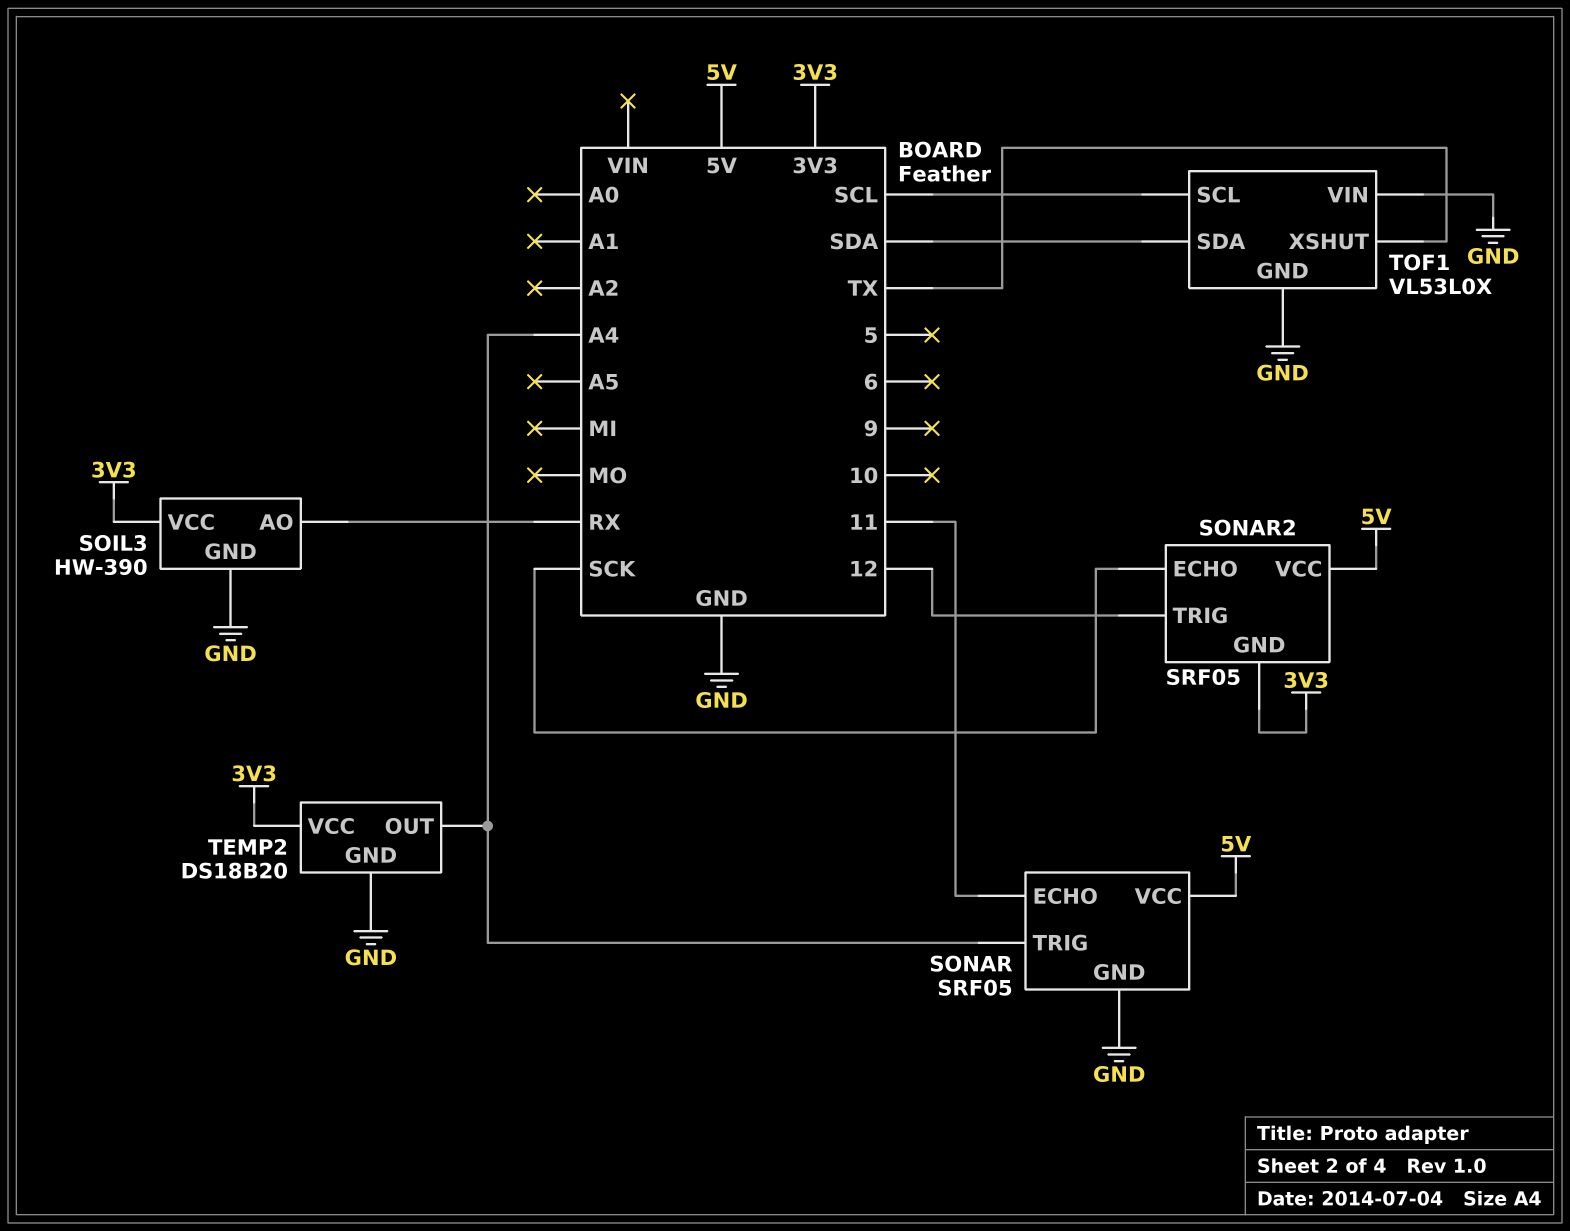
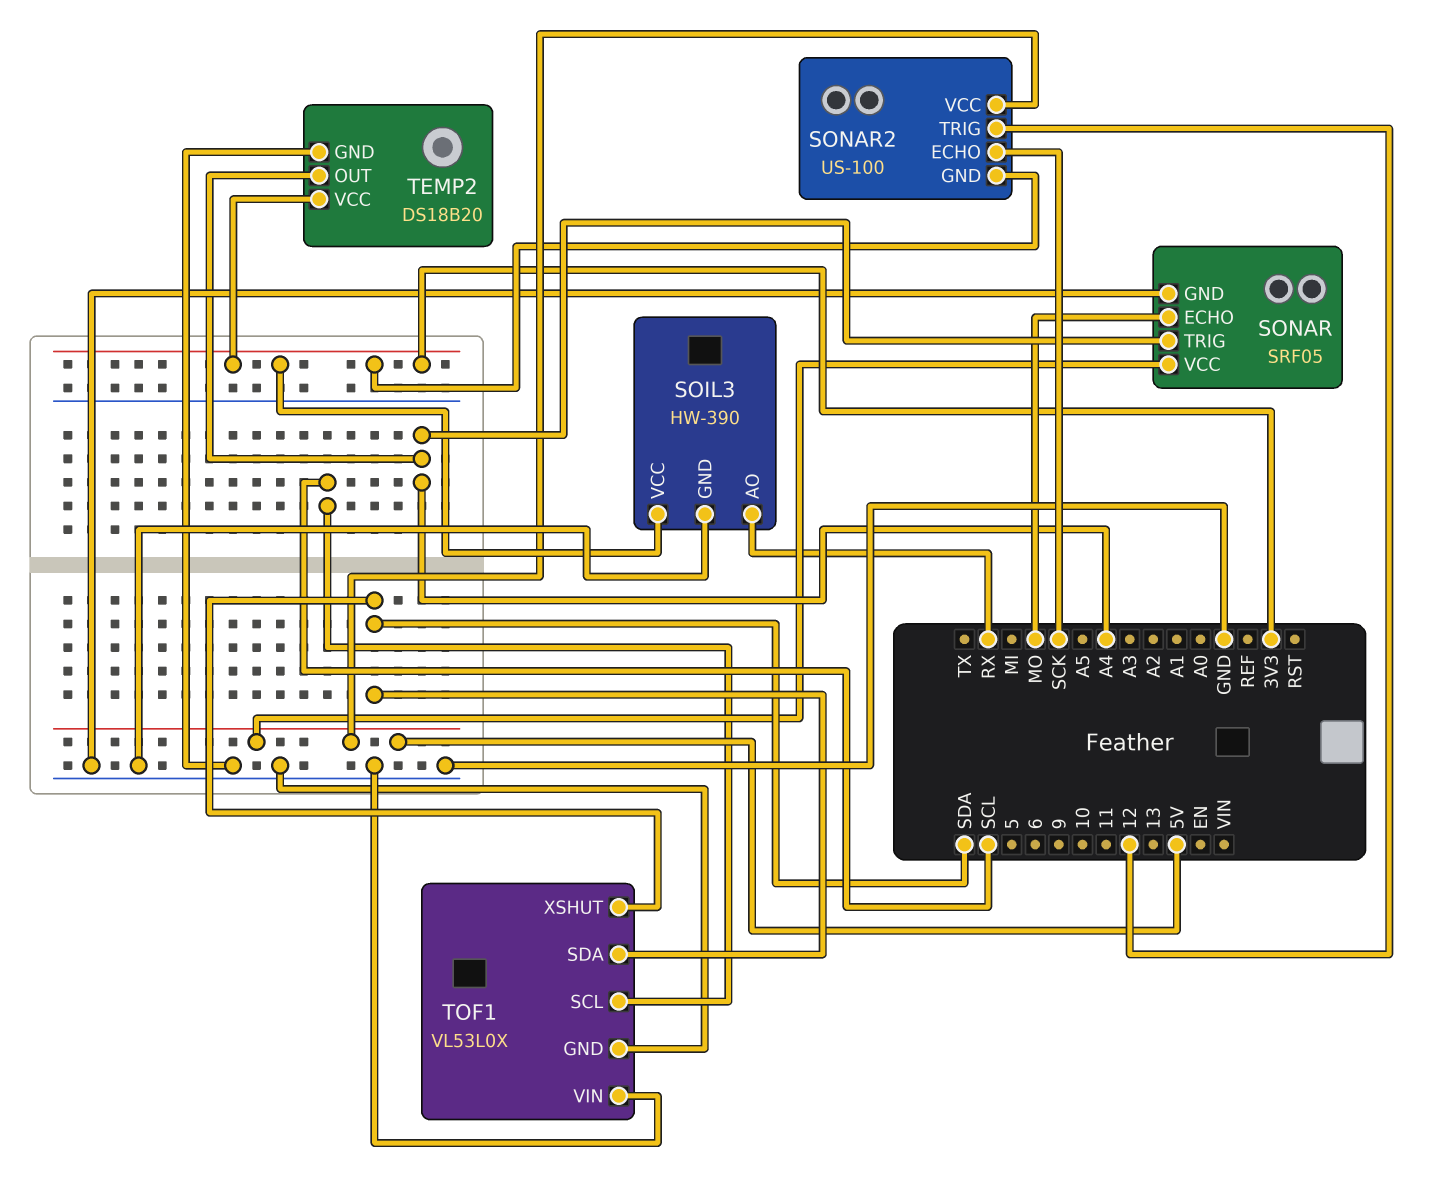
SONAR pin ECHO: 11 -> MO
SONAR2: SRF05 -> US-100
TOF1 pin XSHUT: TX -> SDA

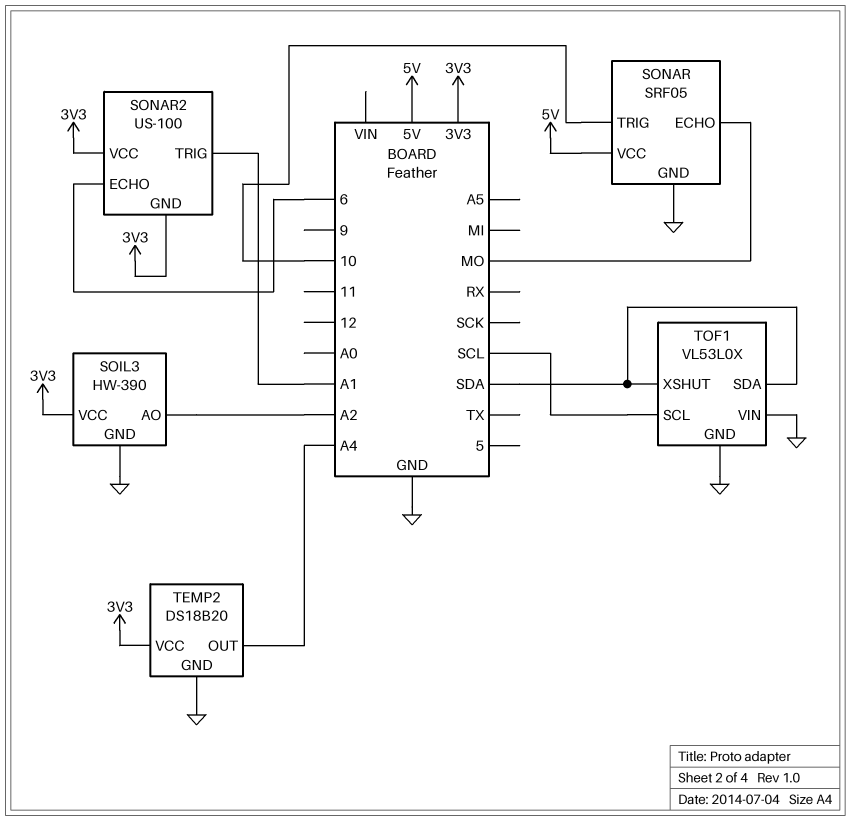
SOIL3 pin AO: RX -> A2
SONAR pin TRIG: A4 -> 10
SONAR2 pin ECHO: SCK -> 6
SONAR2 pin TRIG: 12 -> A1
SONAR2 pin VCC: 5V -> 3V3

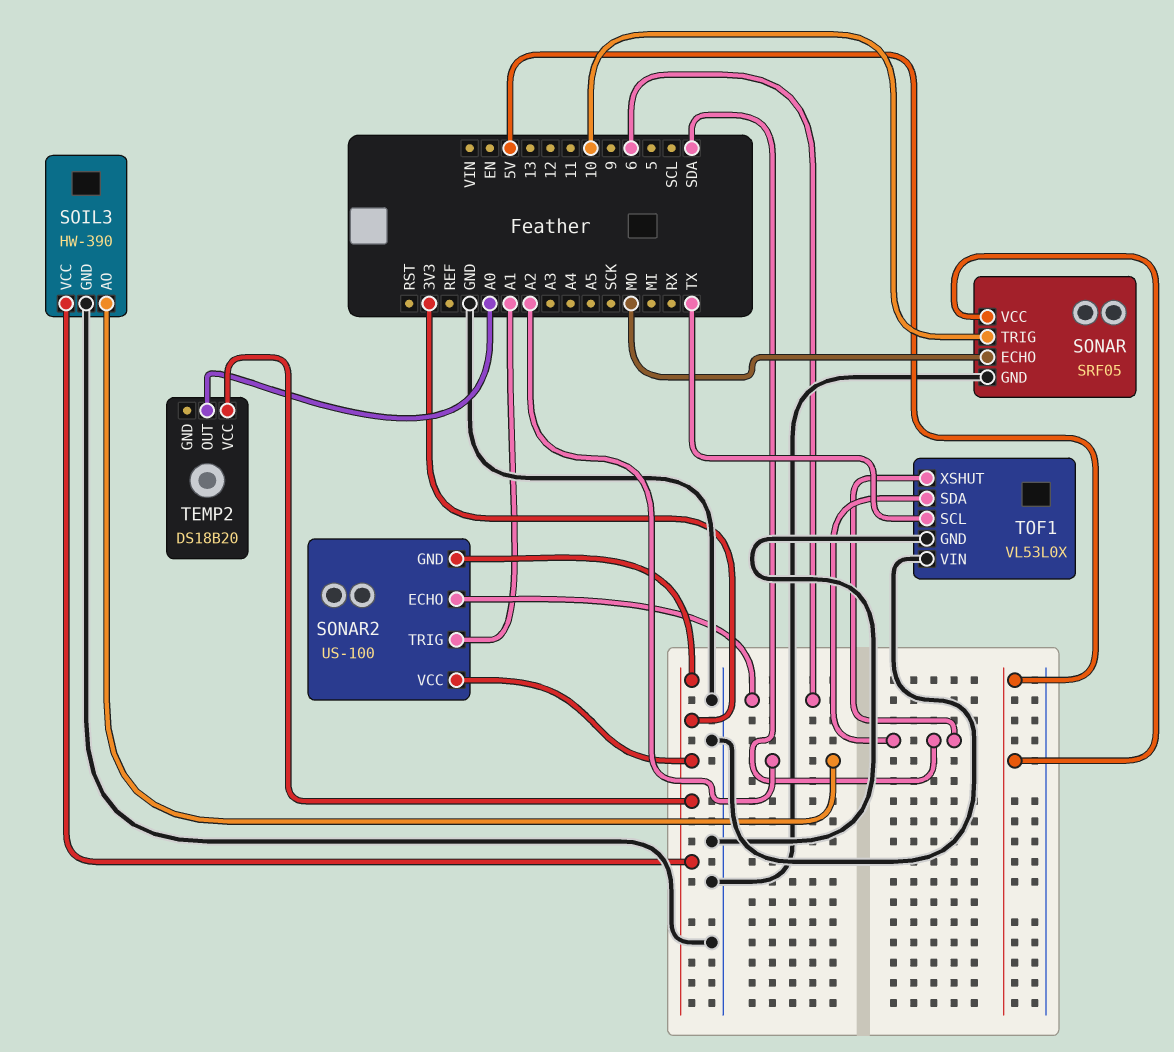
TEMP2 pin GND: GND -> none
TEMP2 pin OUT: A4 -> A0
TOF1 pin SCL: SCL -> TX

